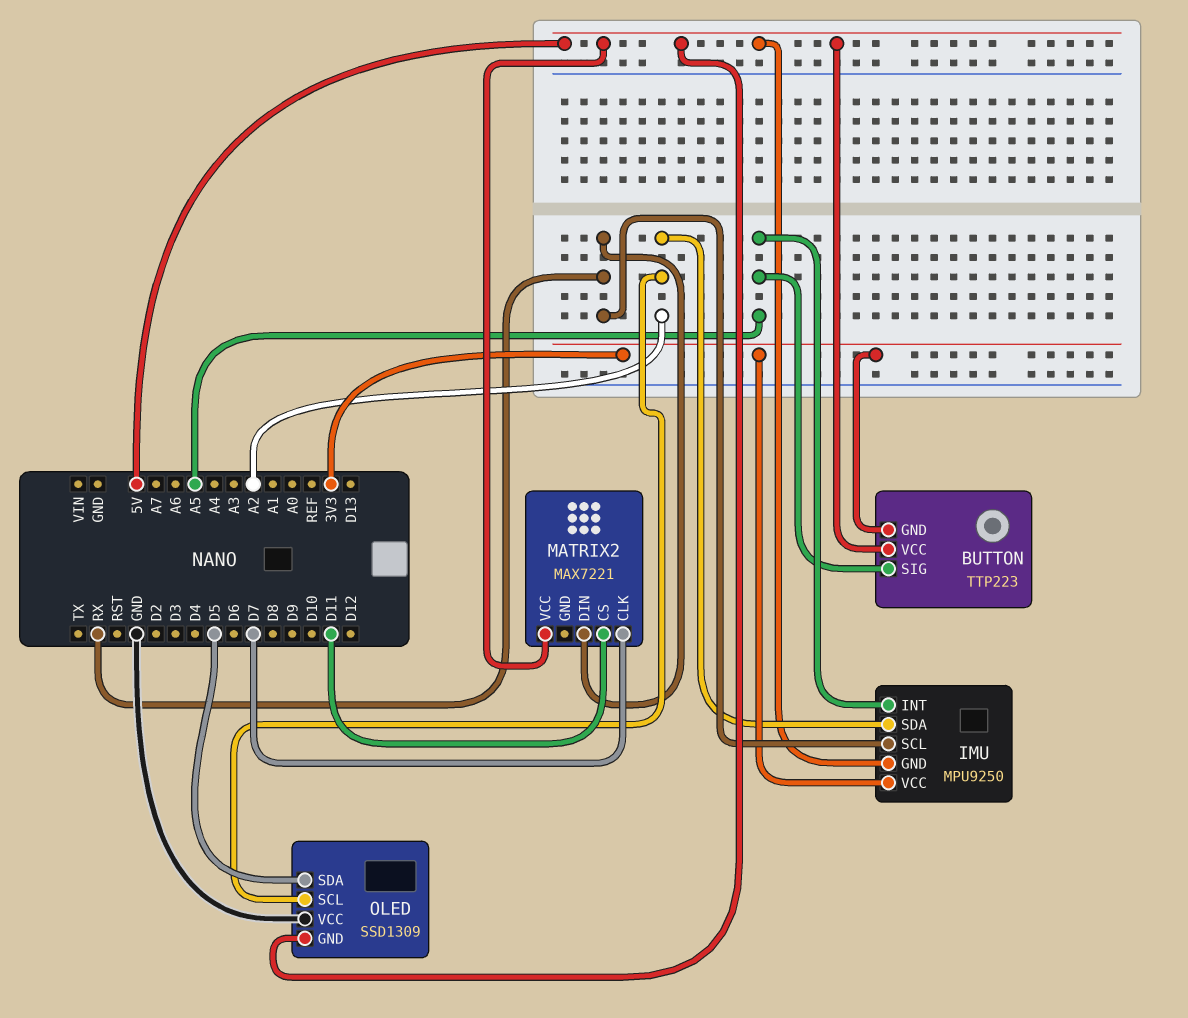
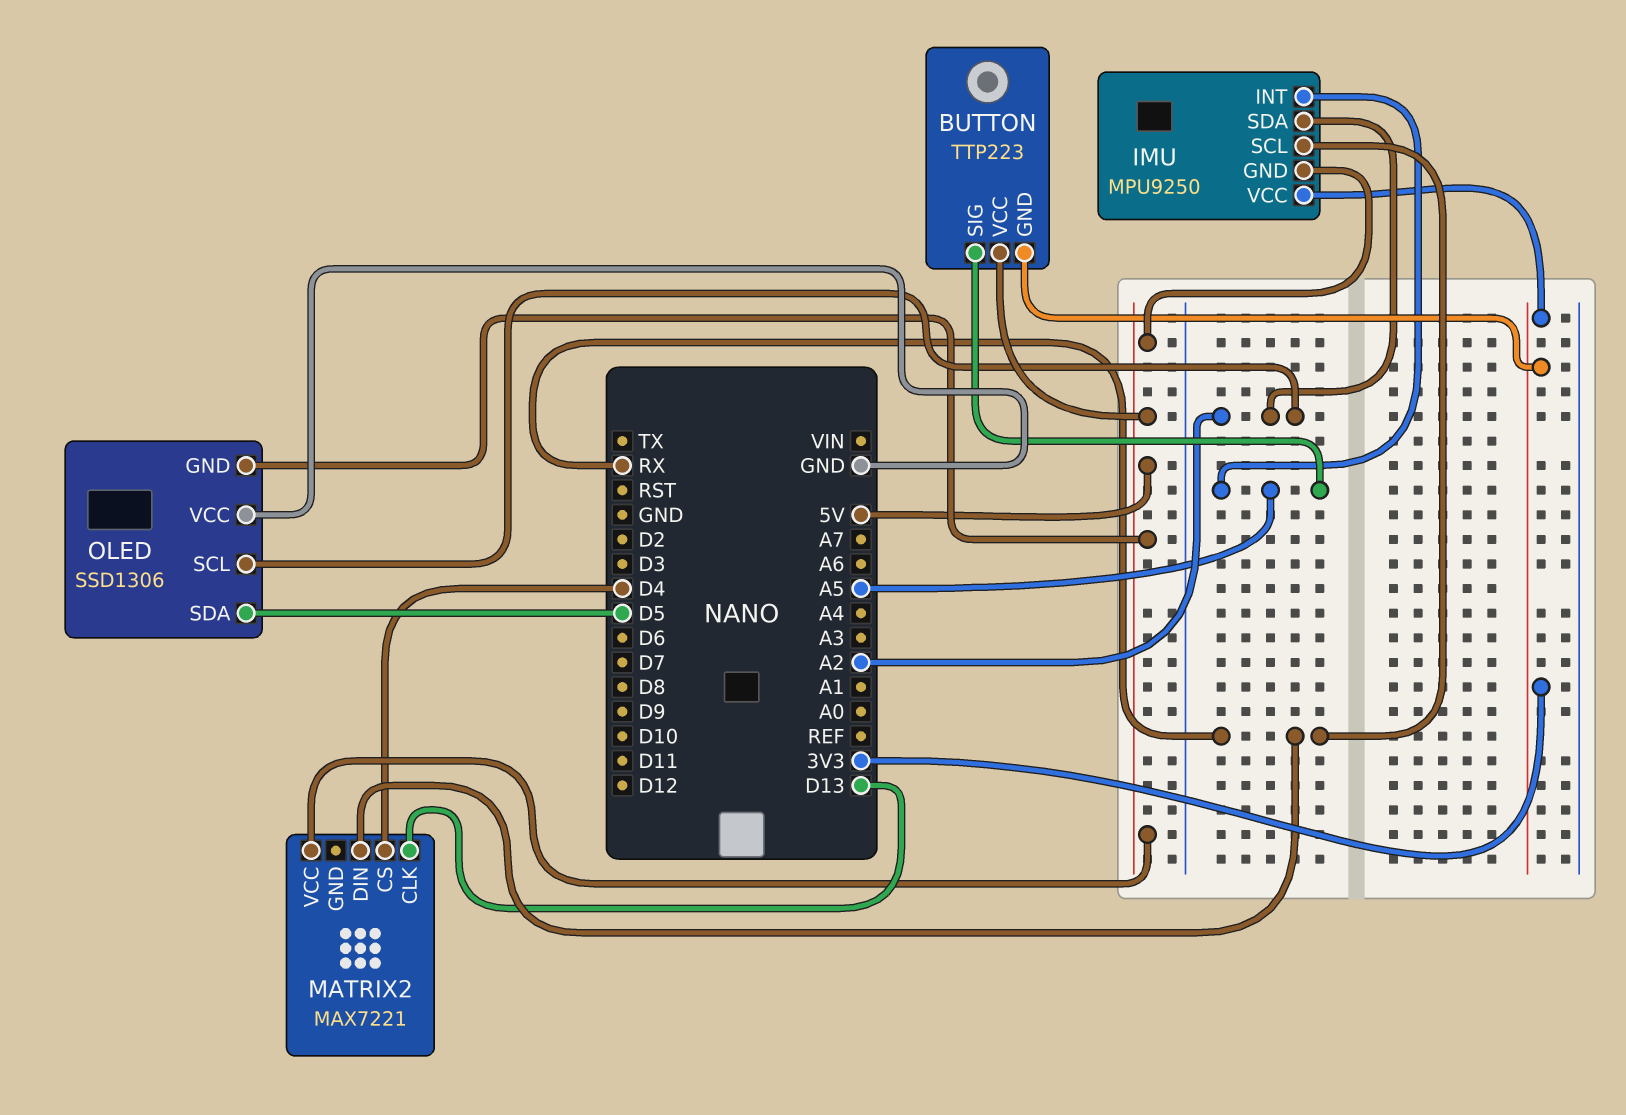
MATRIX2 pin CLK: D7 -> D13
MATRIX2 pin CS: D11 -> D4
OLED: SSD1309 -> SSD1306

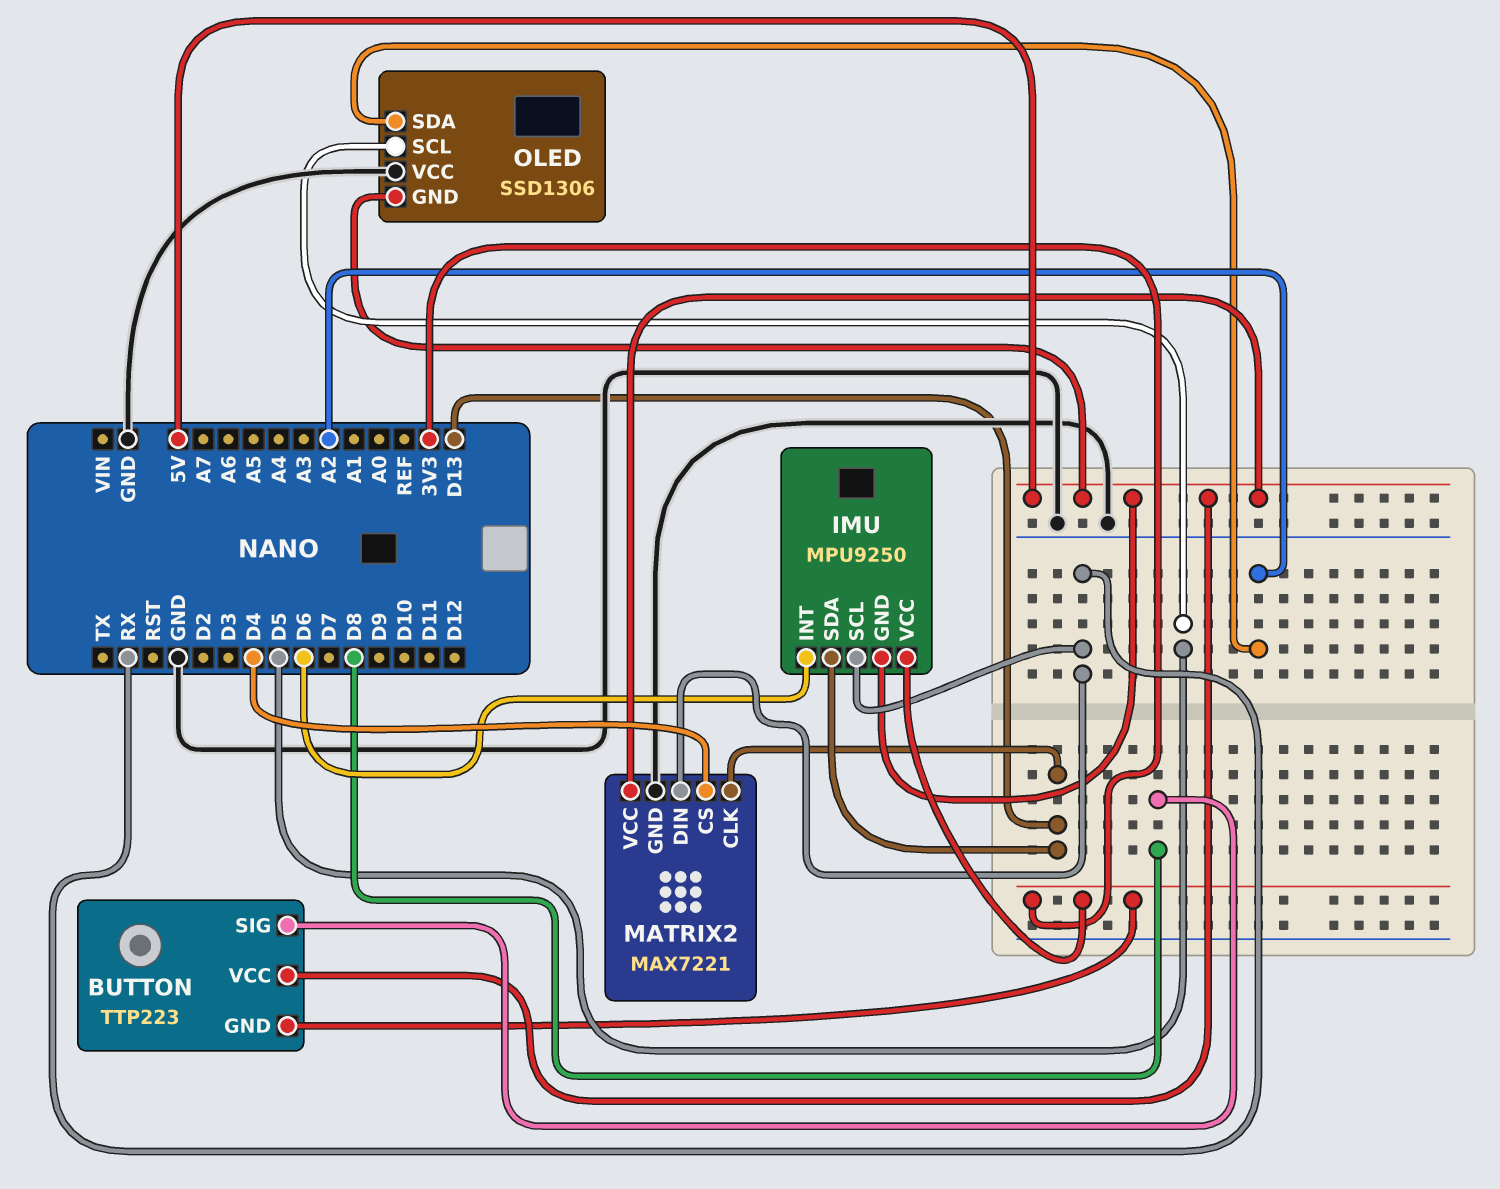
BUTTON pin SIG: A5 -> D8
IMU pin INT: A5 -> D6
IMU pin SDA: A2 -> D13
MATRIX2 pin GND: none -> GND
OLED pin SCL: A2 -> D5
OLED pin SDA: D5 -> A2

